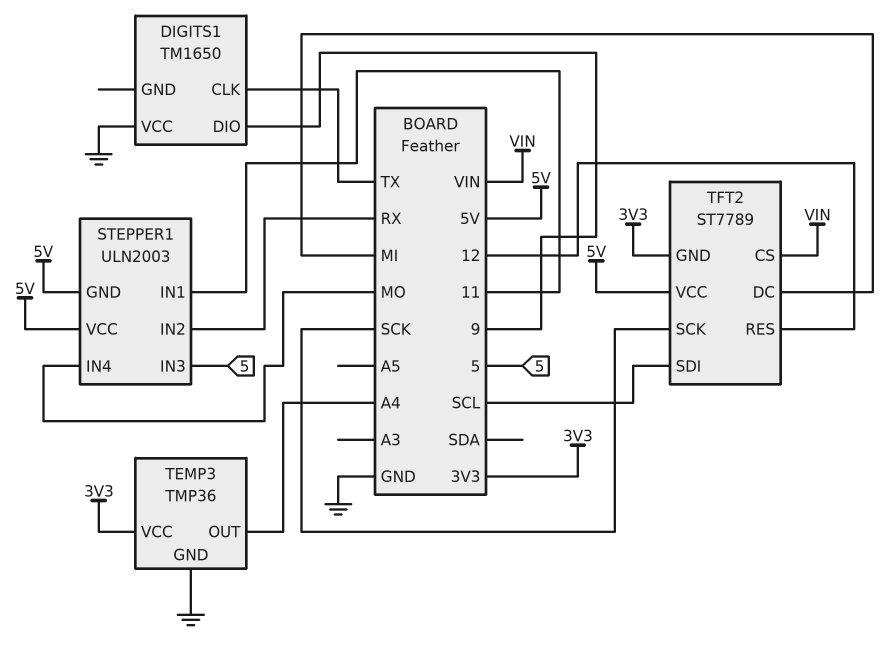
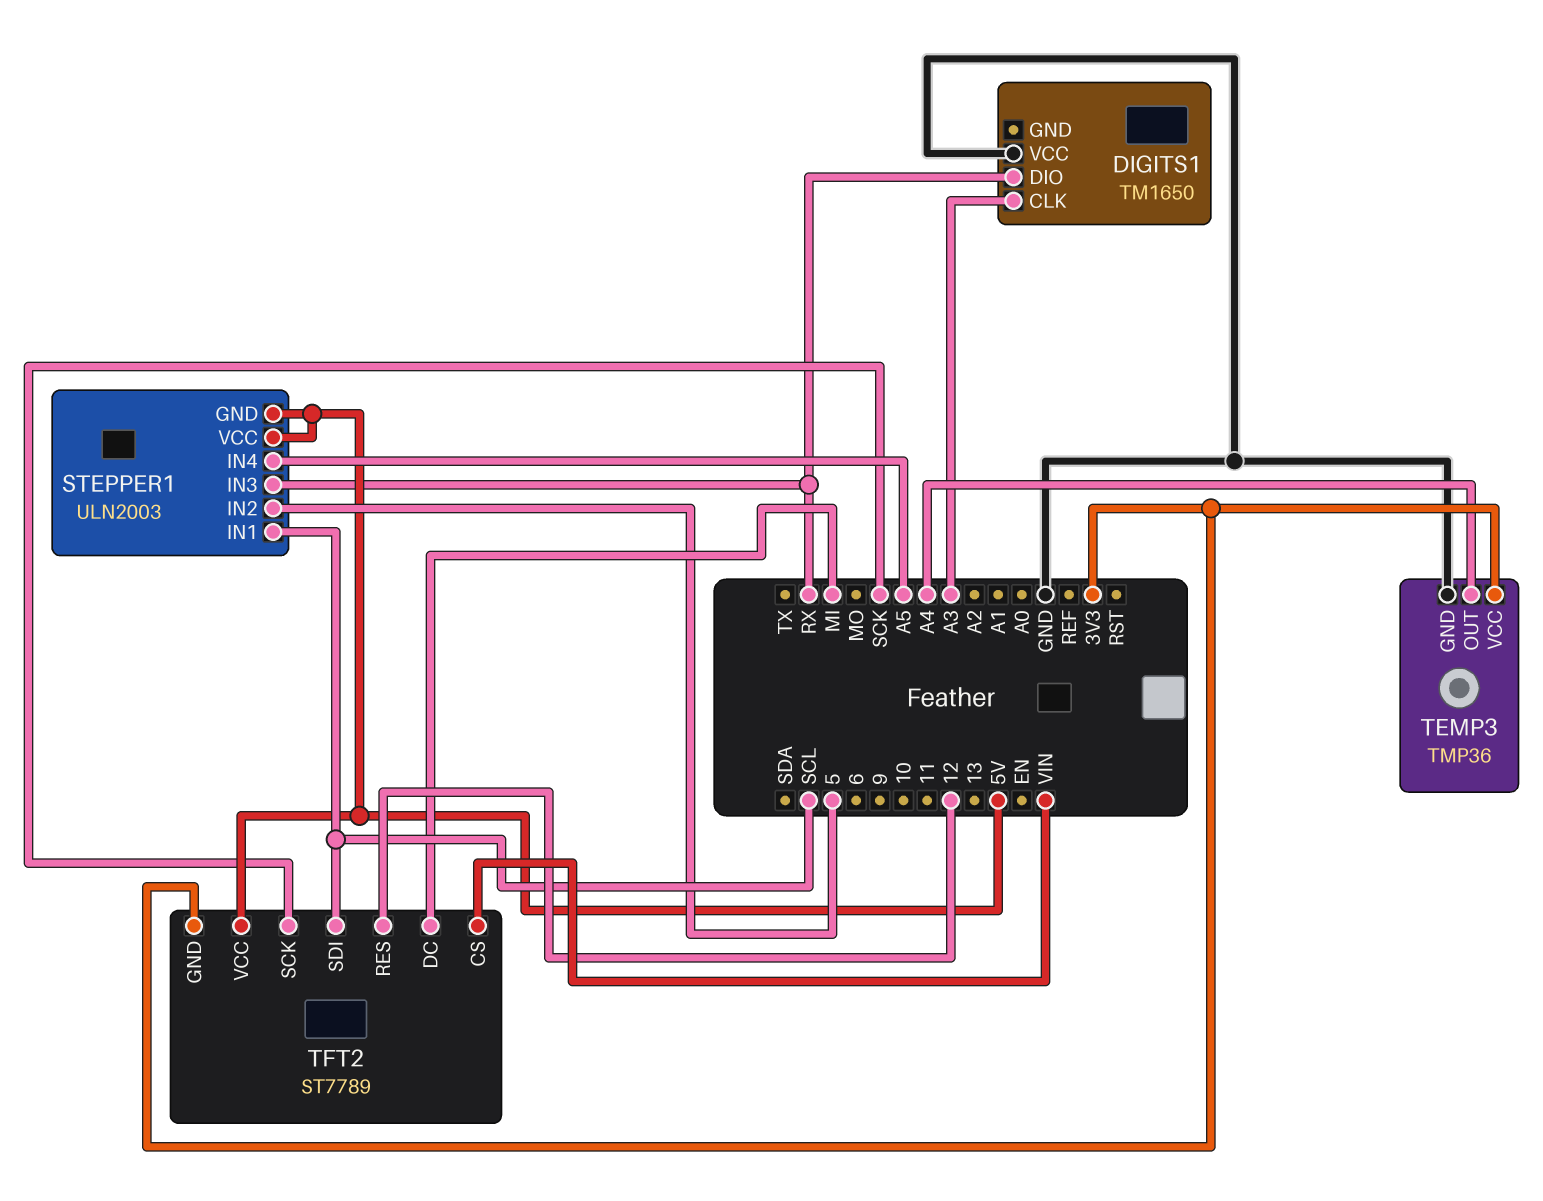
DIGITS1 pin CLK: TX -> A3
DIGITS1 pin DIO: 9 -> RX
STEPPER1 pin IN1: 11 -> SCL
STEPPER1 pin IN2: RX -> 5
STEPPER1 pin IN3: 5 -> RX
STEPPER1 pin IN4: MO -> A5

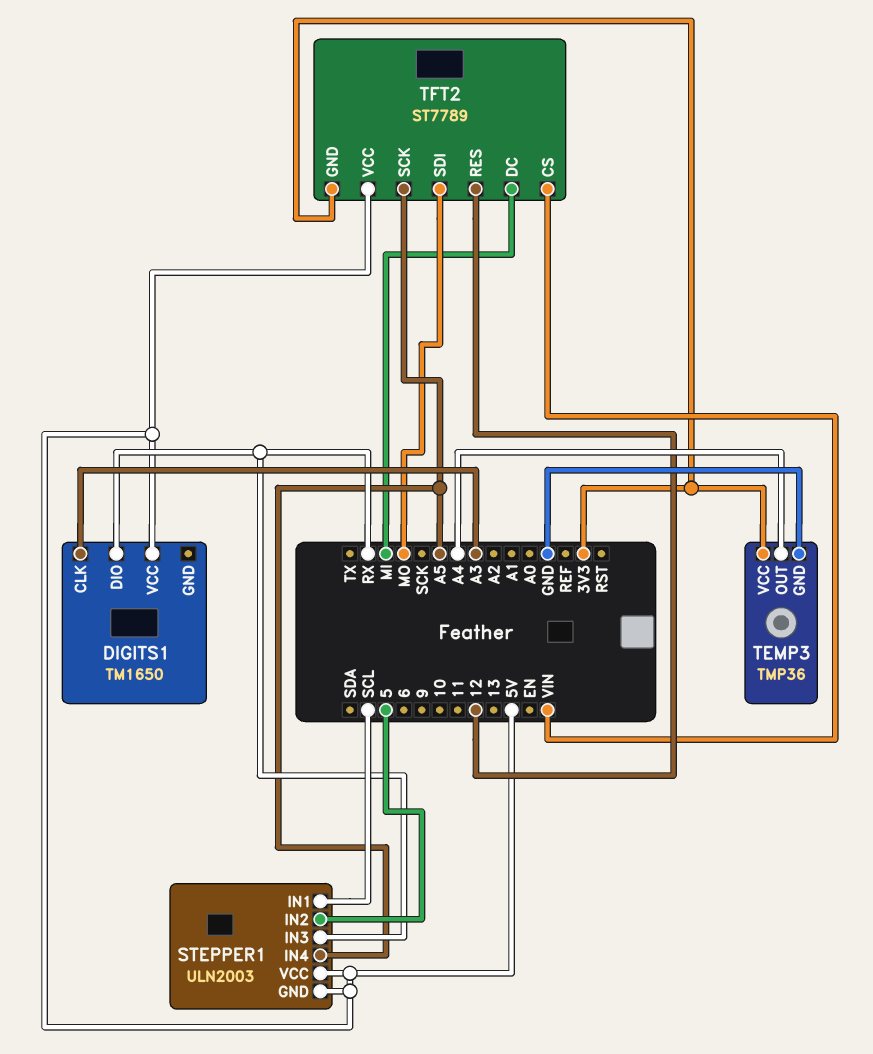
DIGITS1 pin VCC: GND -> 5V
TFT2 pin SCK: SCK -> A5
TFT2 pin SDI: SCL -> MO

